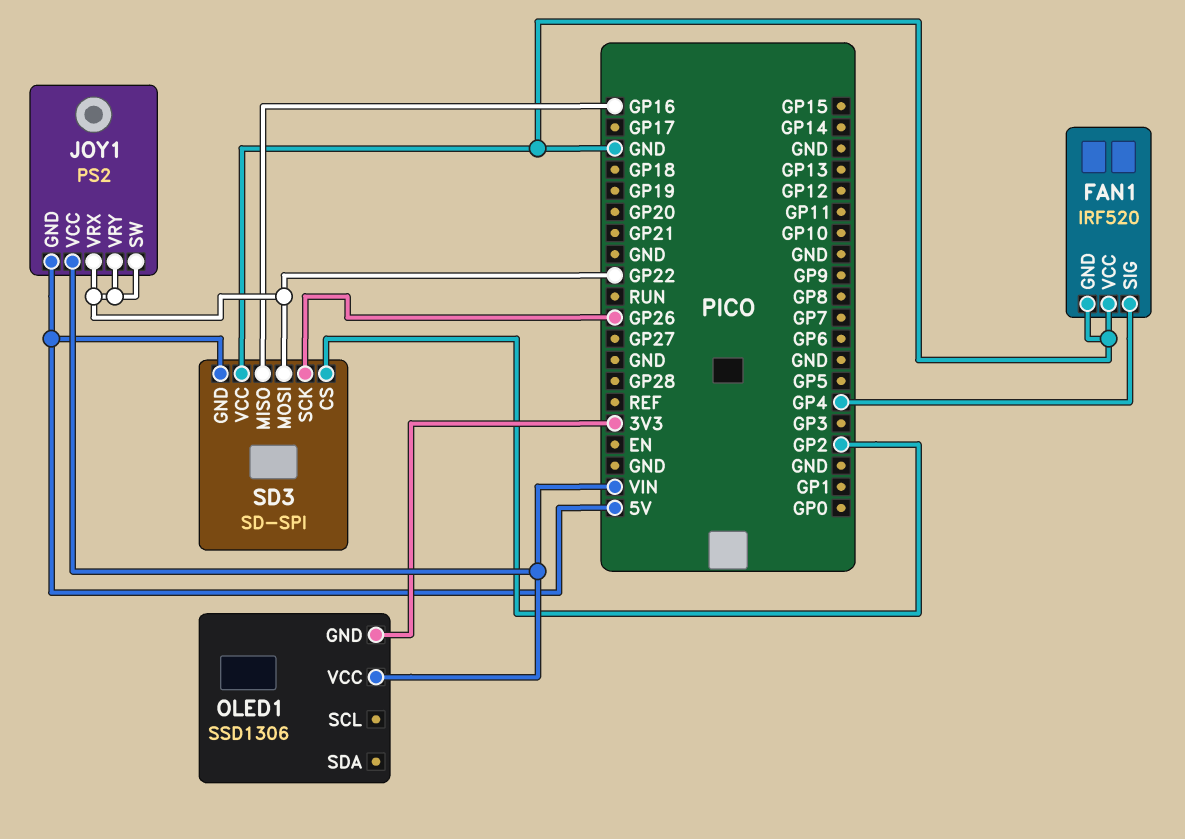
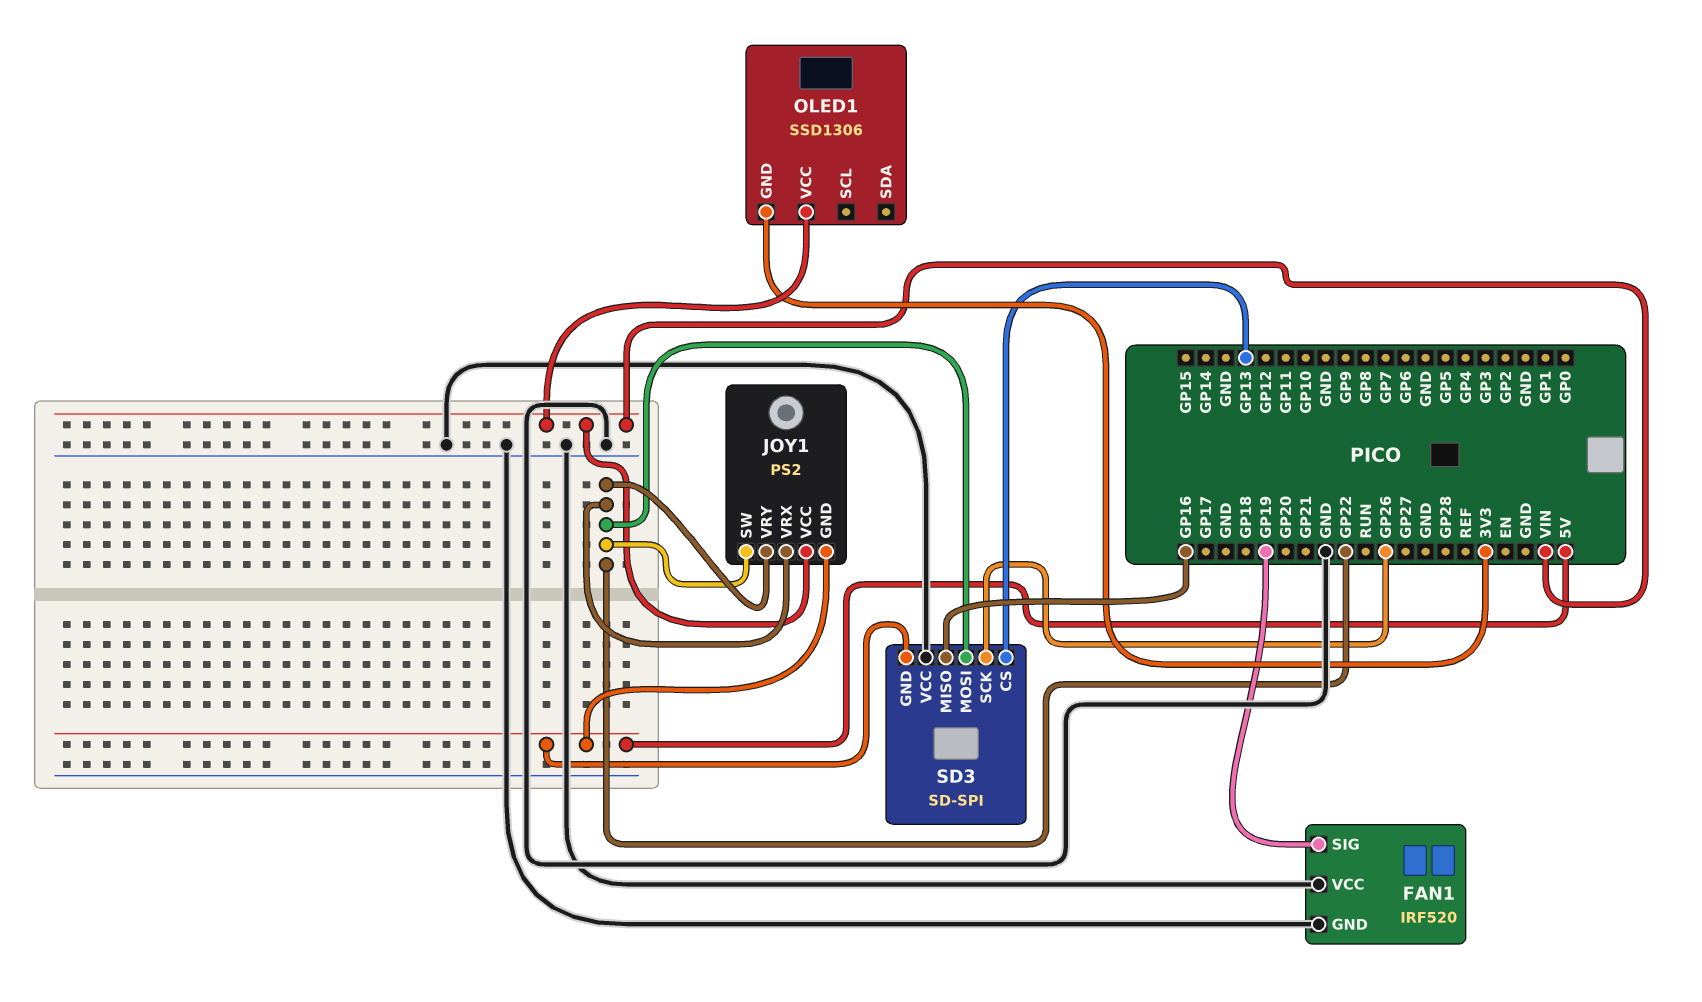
FAN1 pin SIG: GP4 -> GP19
SD3 pin CS: GP2 -> GP13

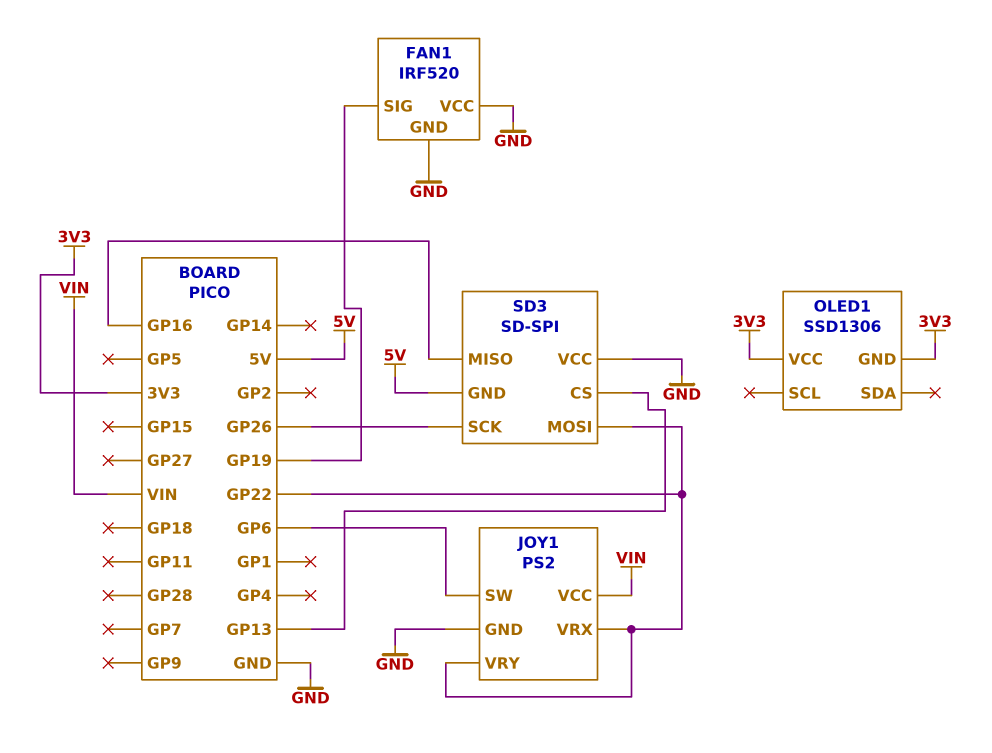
JOY1 pin GND: 5V -> GND
JOY1 pin SW: GP22 -> GP6
OLED1 pin VCC: VIN -> 3V3

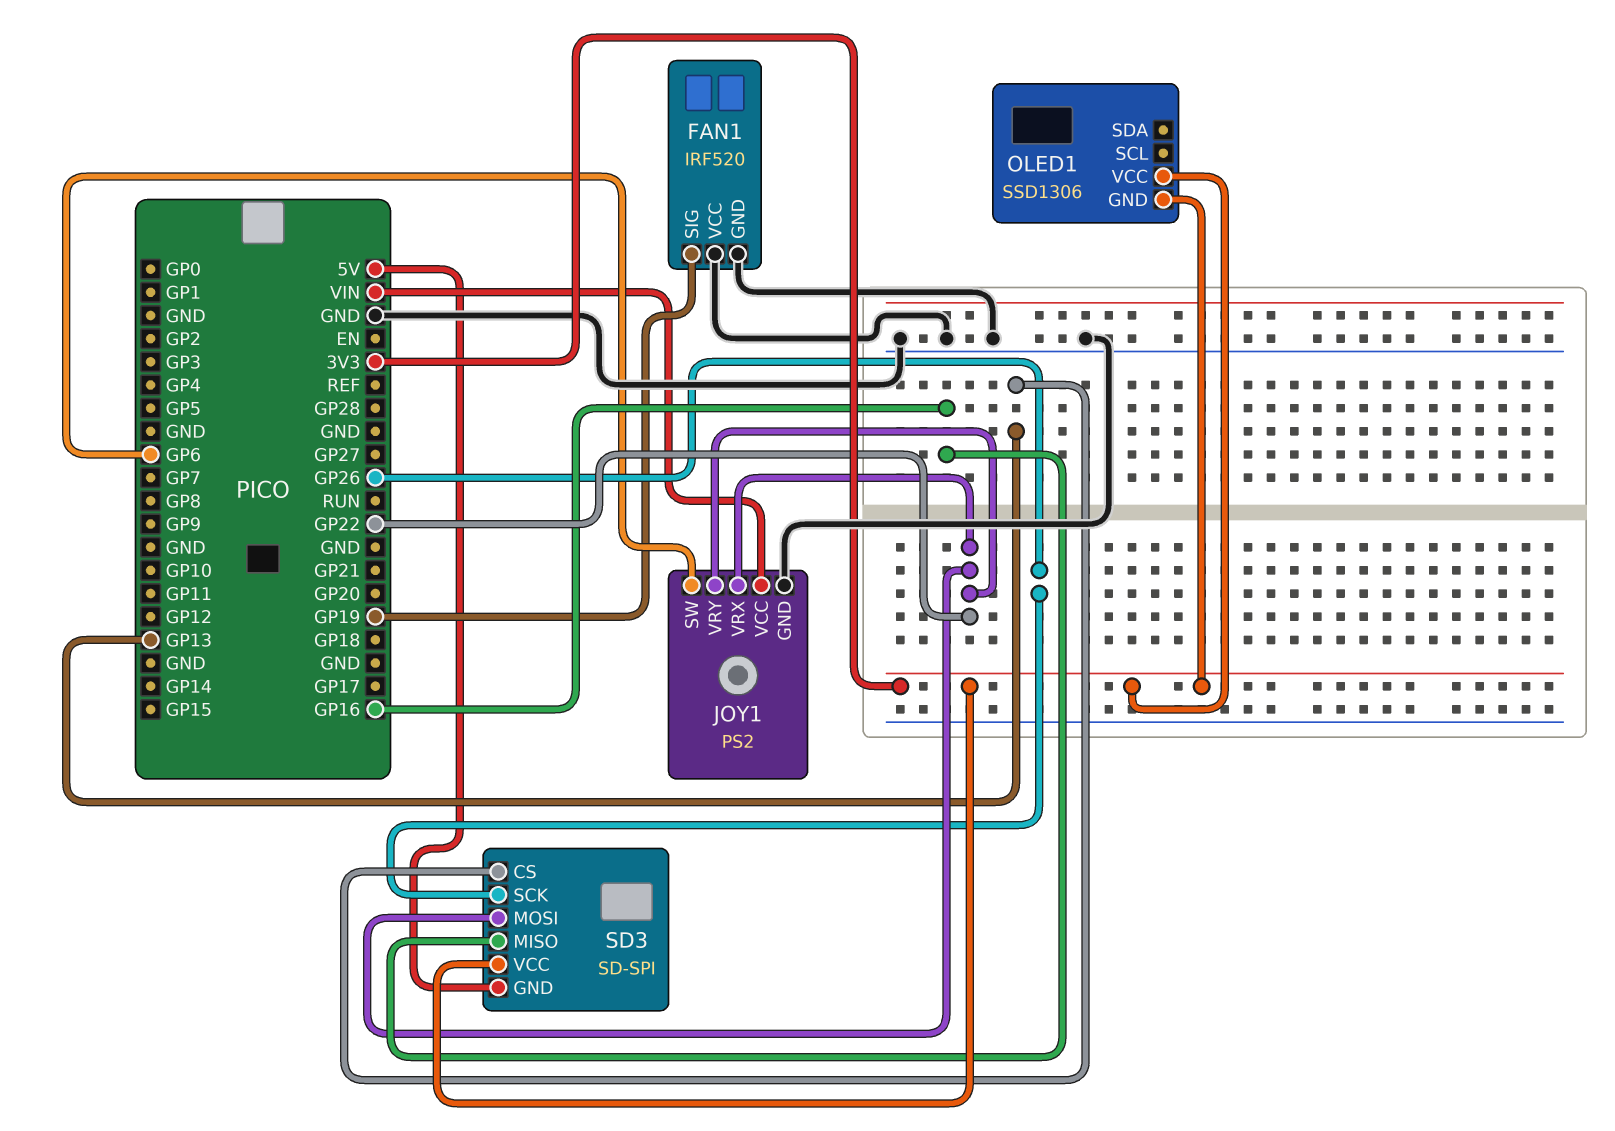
SD3 pin VCC: GND -> 3V3

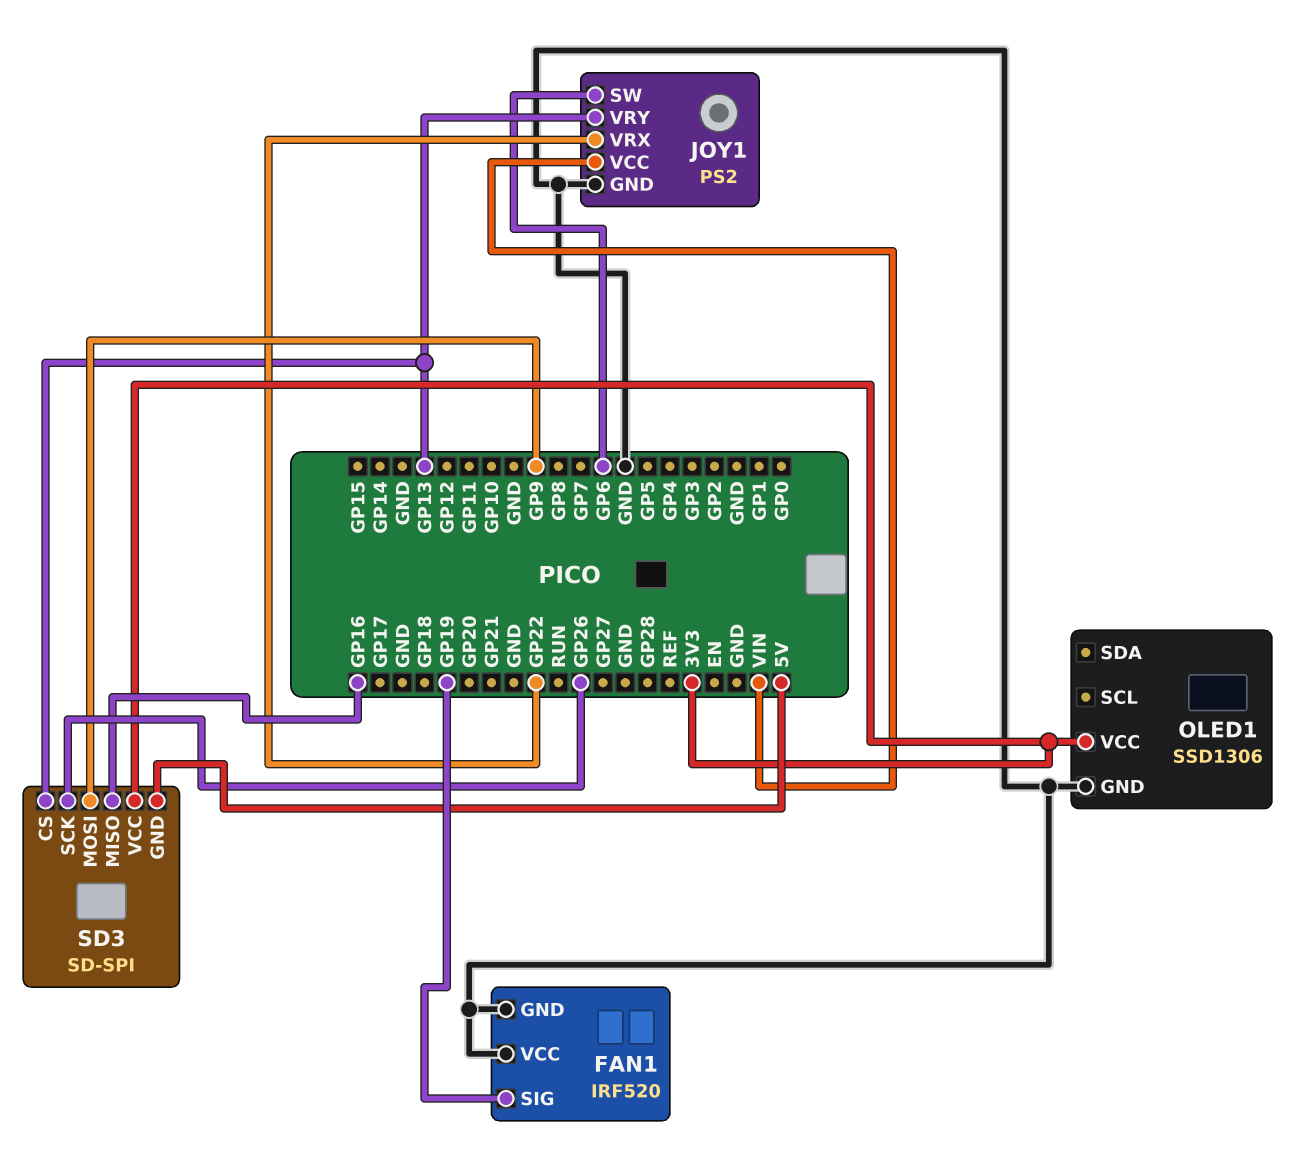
JOY1 pin VRY: GP22 -> GP13
OLED1 pin GND: 3V3 -> GND
SD3 pin MOSI: GP22 -> GP9

